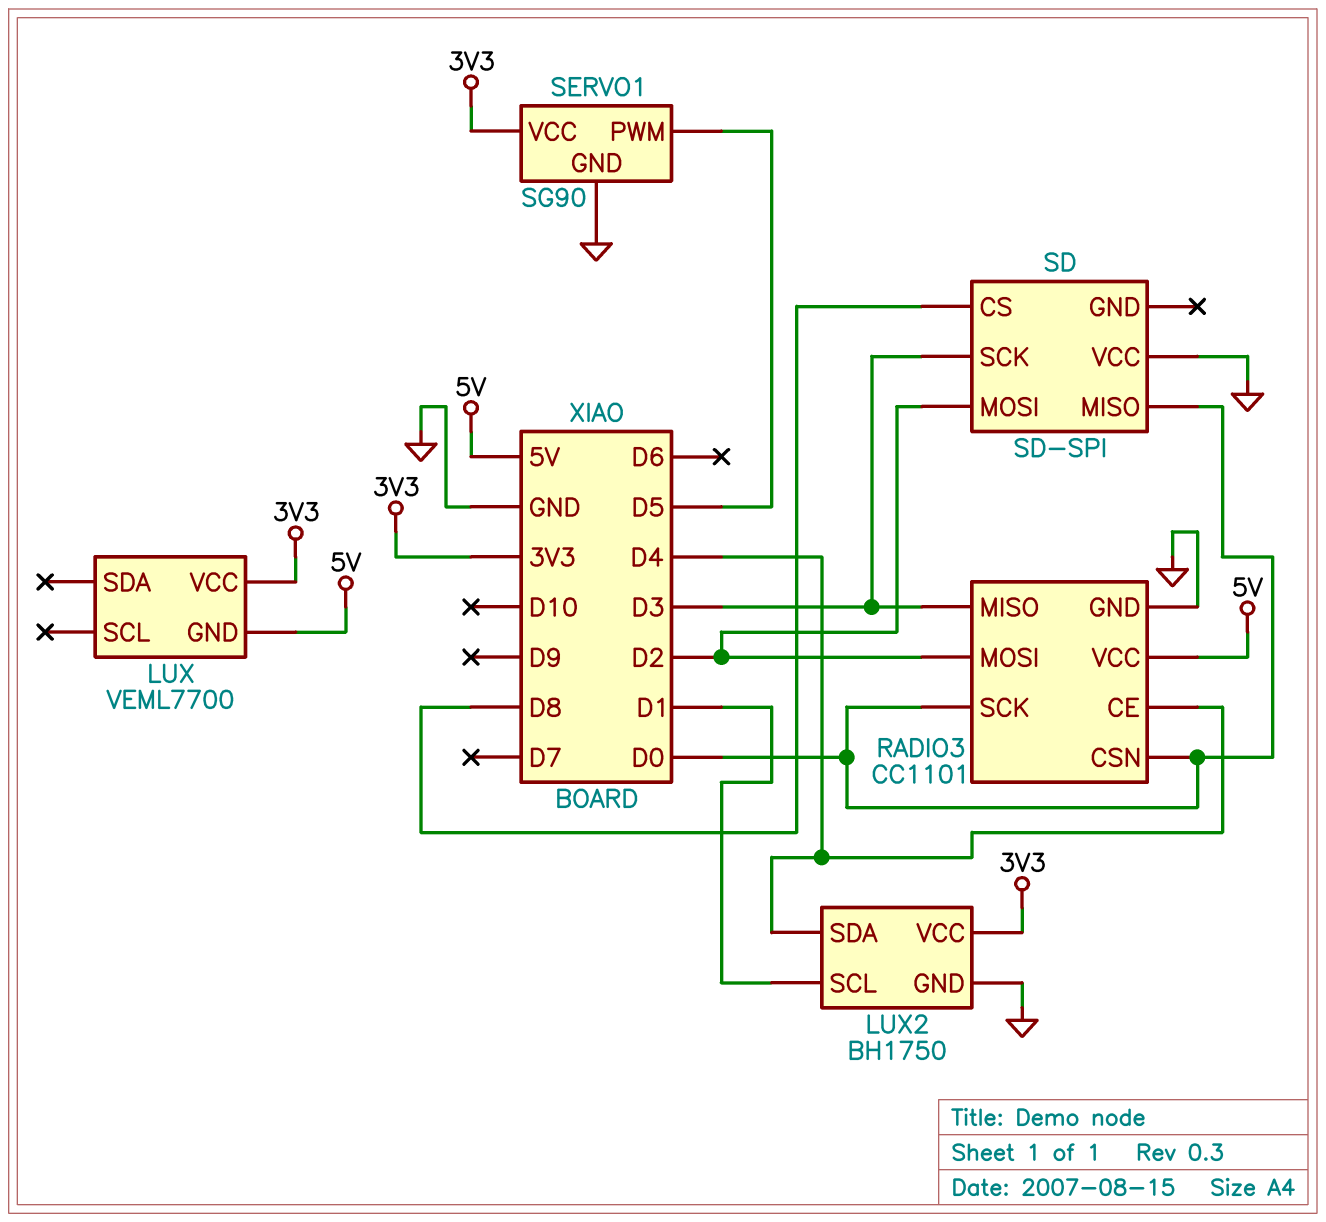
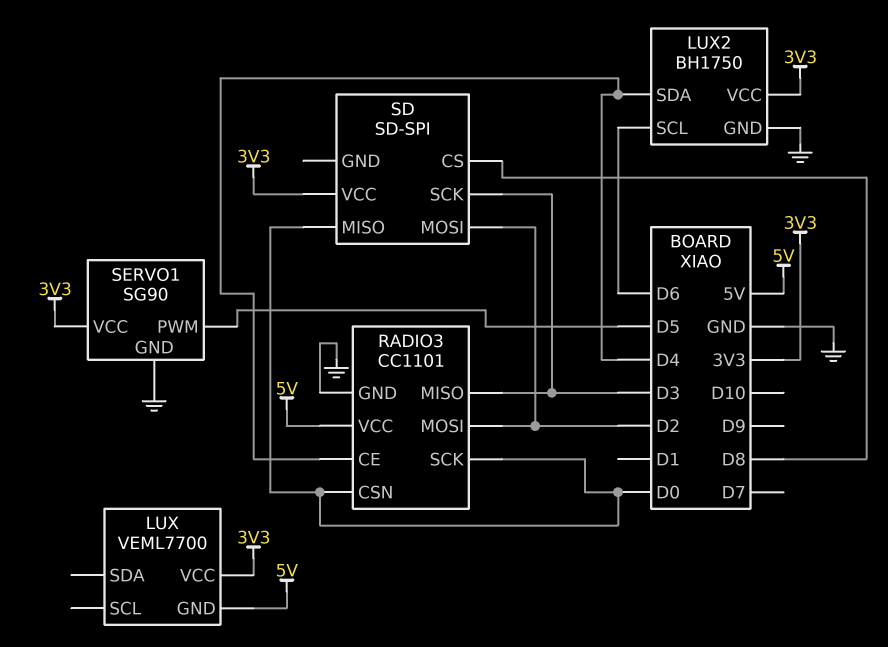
LUX2 pin SCL: D1 -> D6
SD pin VCC: GND -> 3V3

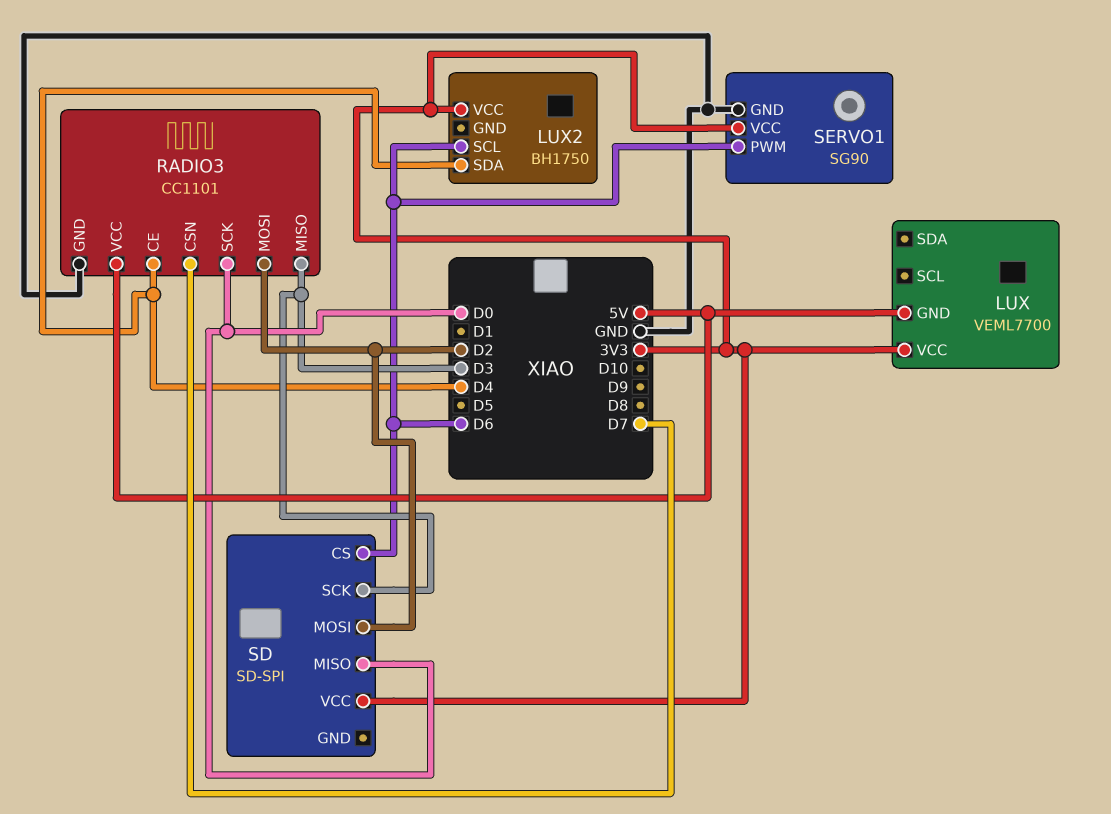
LUX2 pin GND: GND -> none
RADIO3 pin CSN: D0 -> D7
SD pin CS: D8 -> D6
SERVO1 pin PWM: D5 -> D6

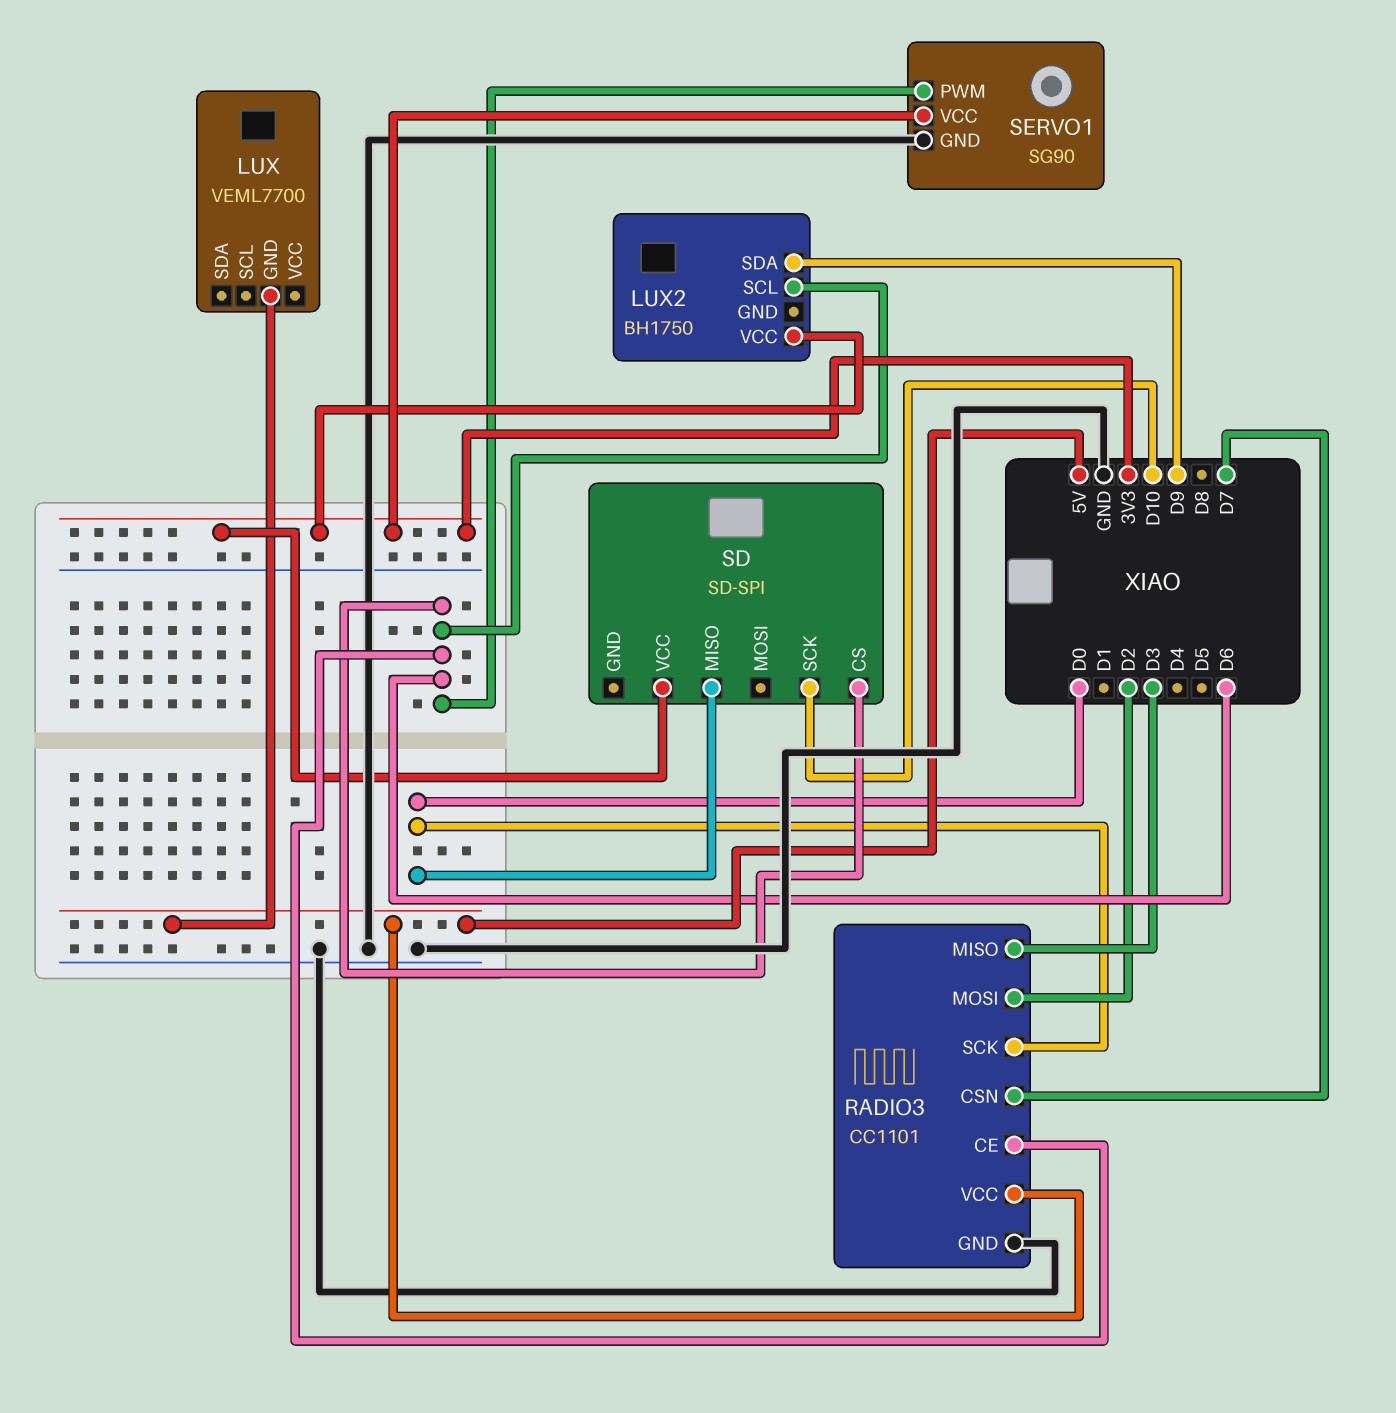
LUX pin VCC: 3V3 -> none
LUX2 pin SDA: D4 -> D9
RADIO3 pin CE: D4 -> D6
SD pin MOSI: D2 -> none
SD pin SCK: D3 -> D10

